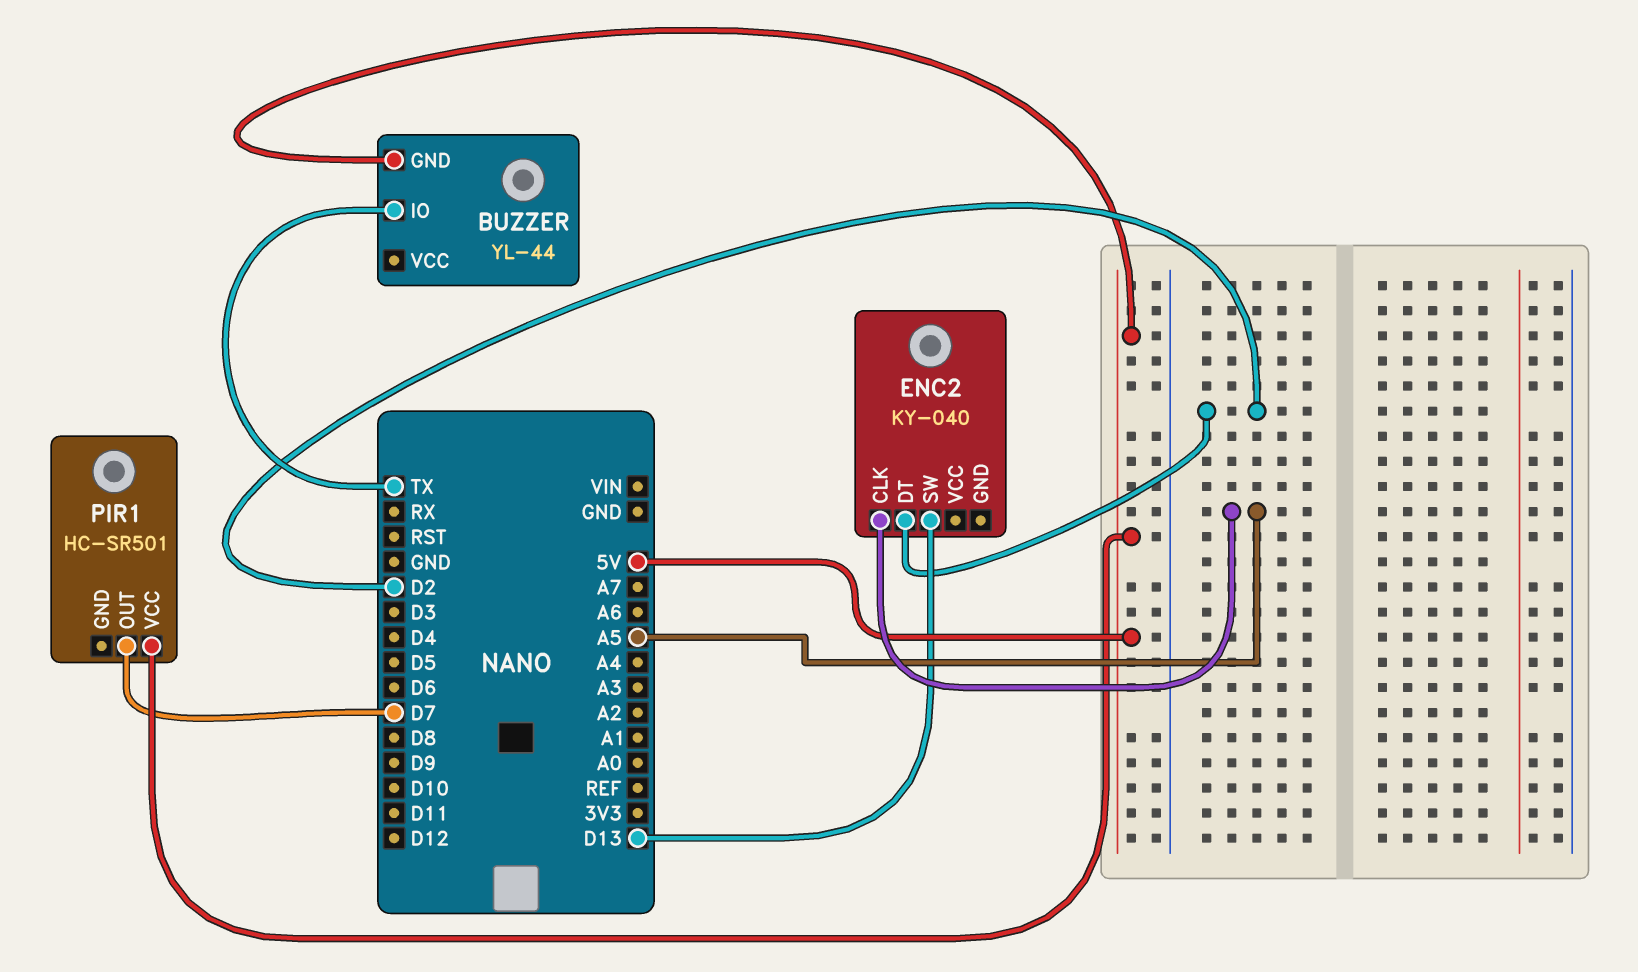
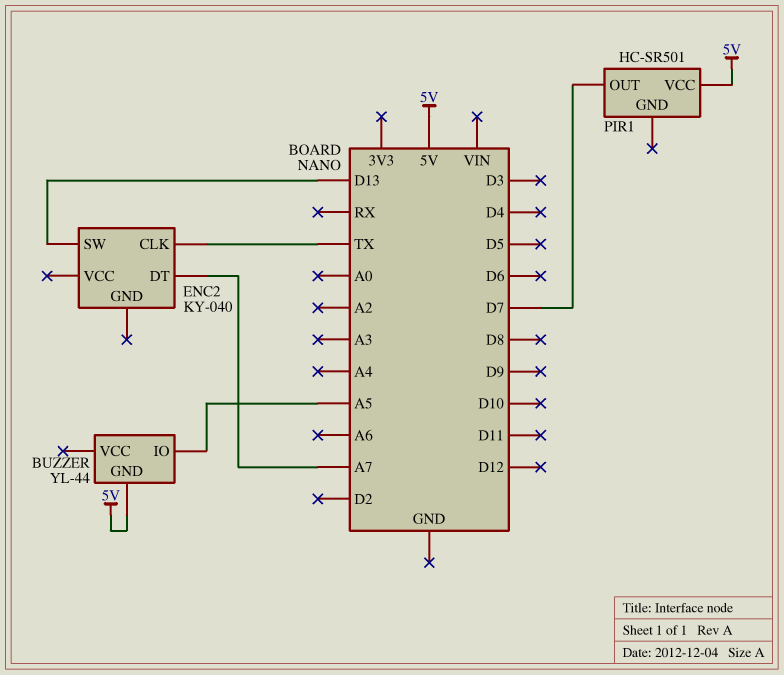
BUZZER pin IO: TX -> A5
ENC2 pin CLK: A5 -> TX
ENC2 pin DT: D2 -> A7

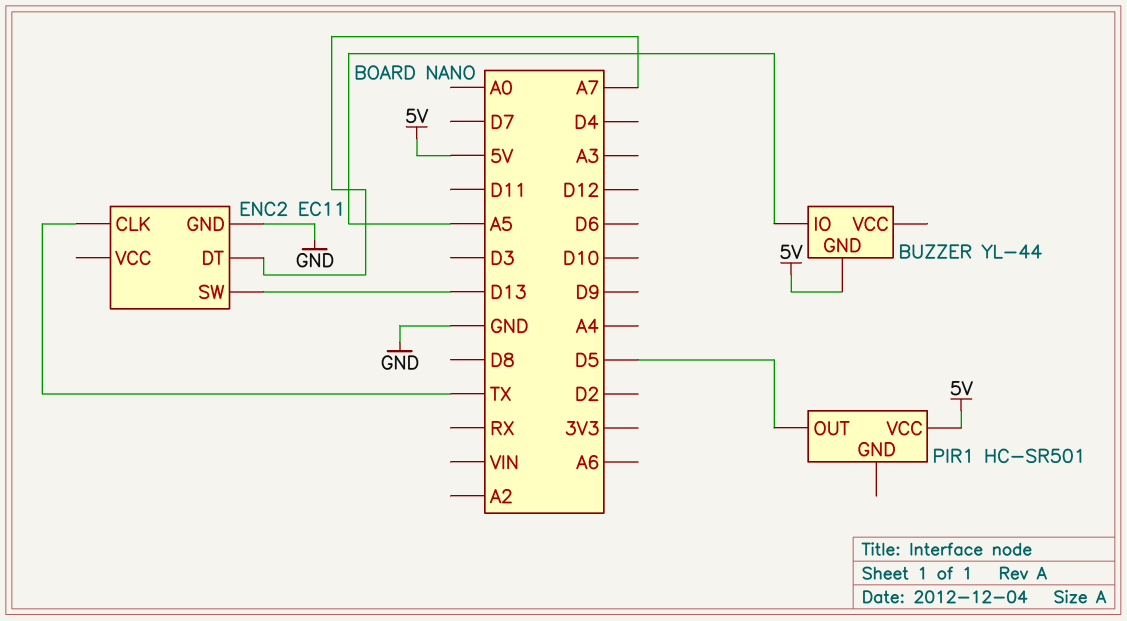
ENC2: KY-040 -> EC11
ENC2 pin GND: none -> GND
PIR1 pin OUT: D7 -> D5

